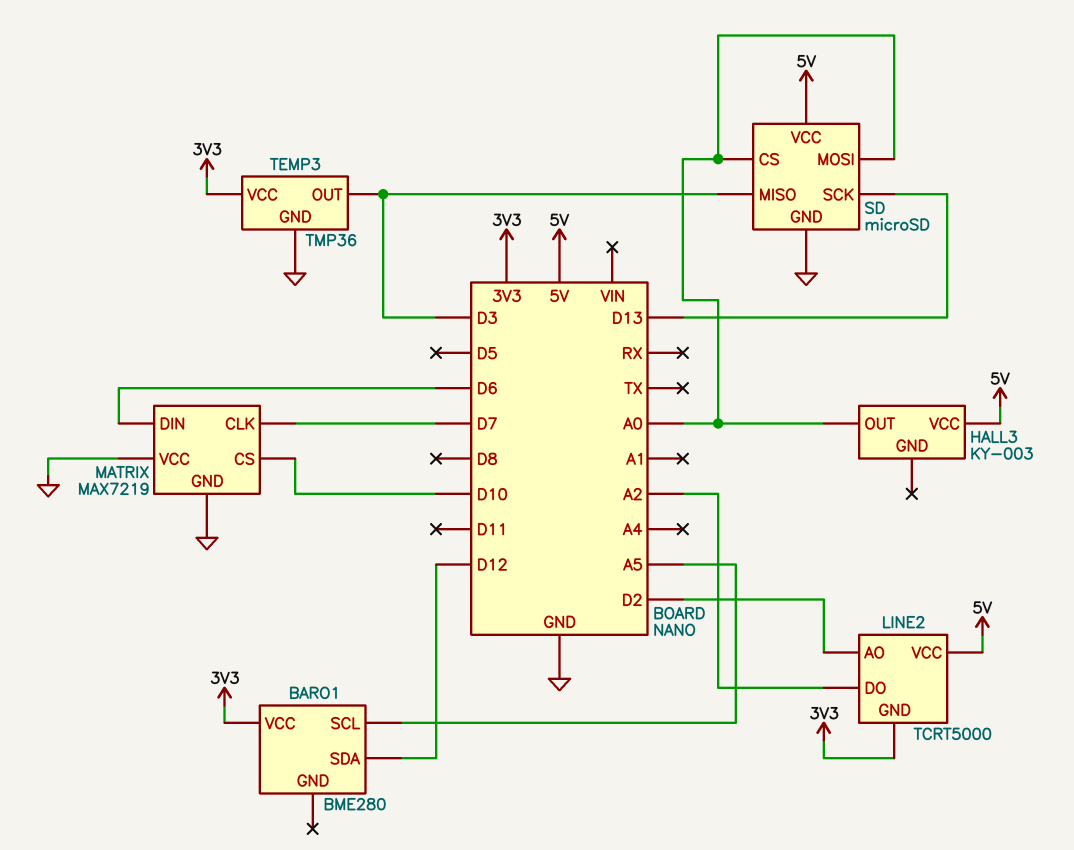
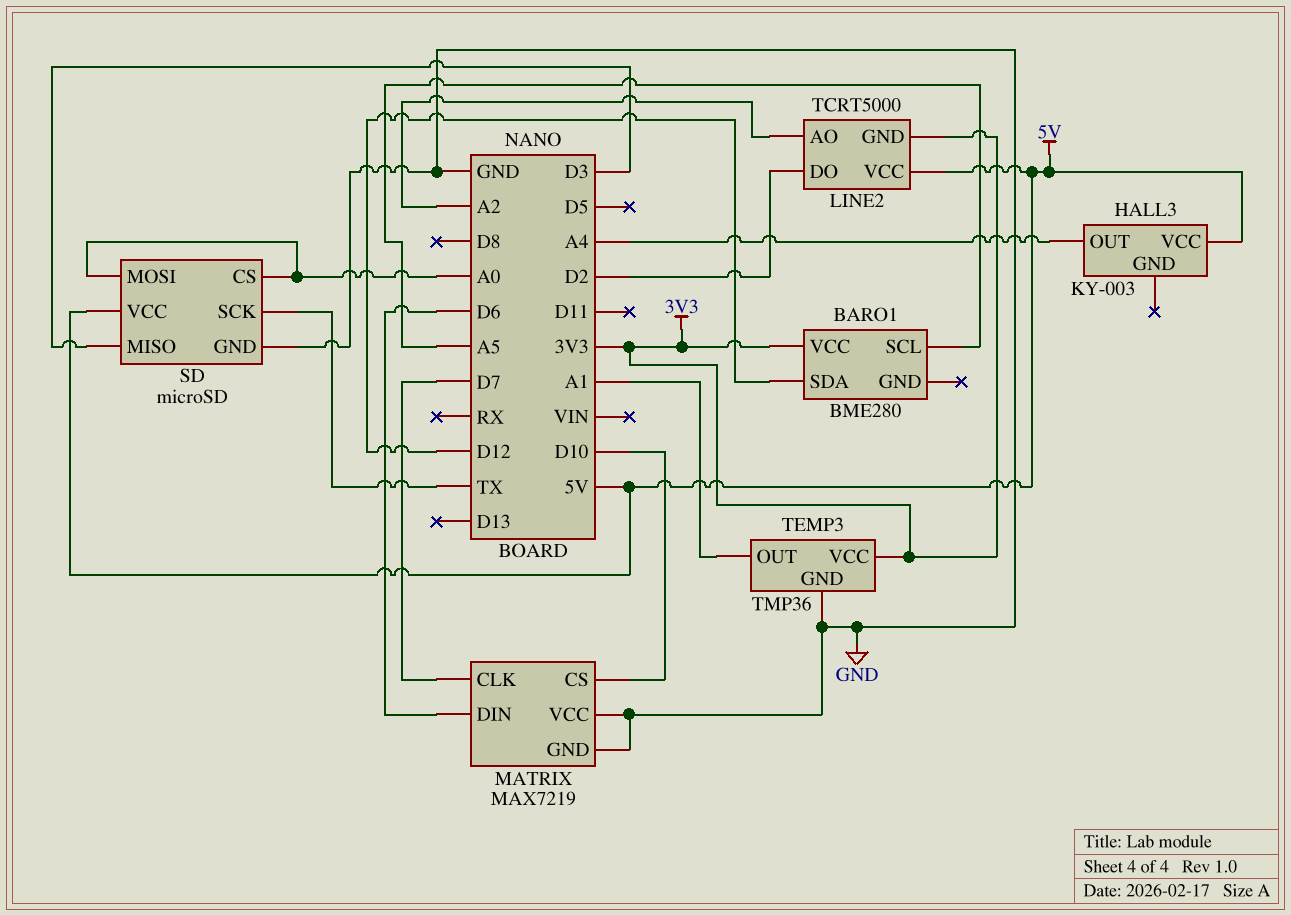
HALL3 pin OUT: A0 -> A4
LINE2 pin AO: D2 -> A2
LINE2 pin DO: A2 -> D2
SD pin SCK: D13 -> TX
TEMP3 pin OUT: D3 -> A1

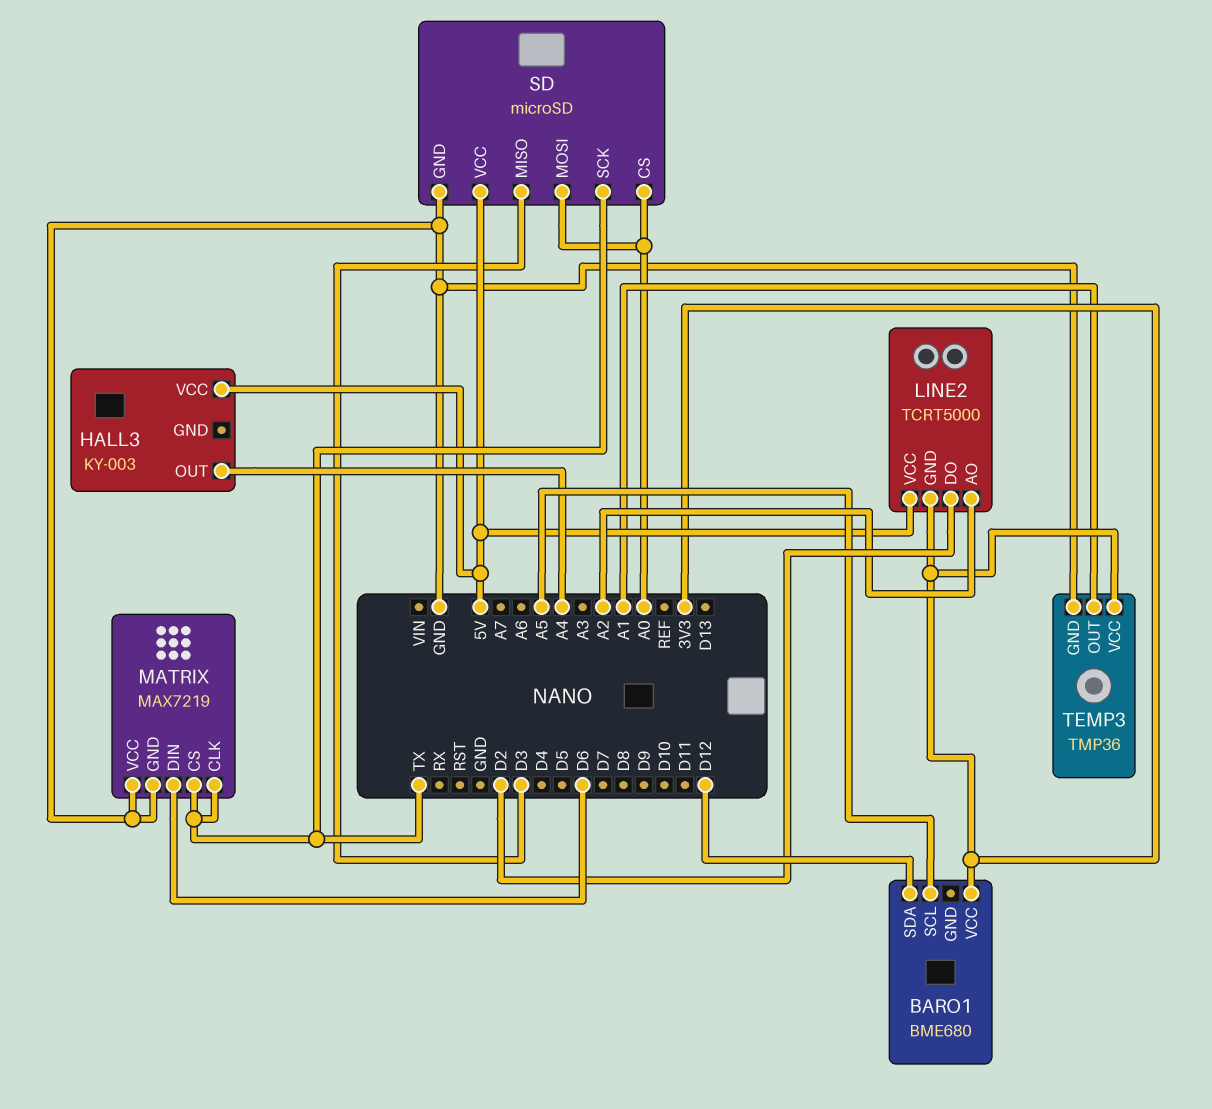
BARO1: BME280 -> BME680
MATRIX pin CLK: D7 -> TX
MATRIX pin CS: D10 -> TX

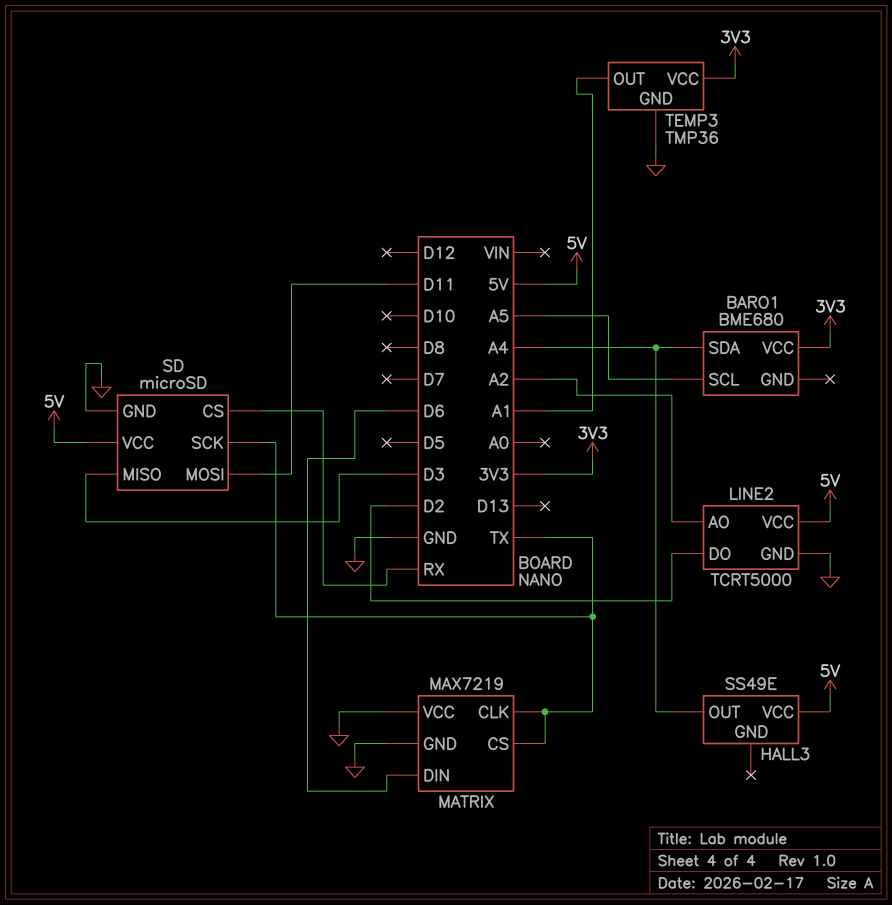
BARO1 pin SDA: D12 -> A4
HALL3: KY-003 -> SS49E
LINE2 pin GND: 3V3 -> GND
SD pin CS: A0 -> RX
SD pin MOSI: A0 -> D11

